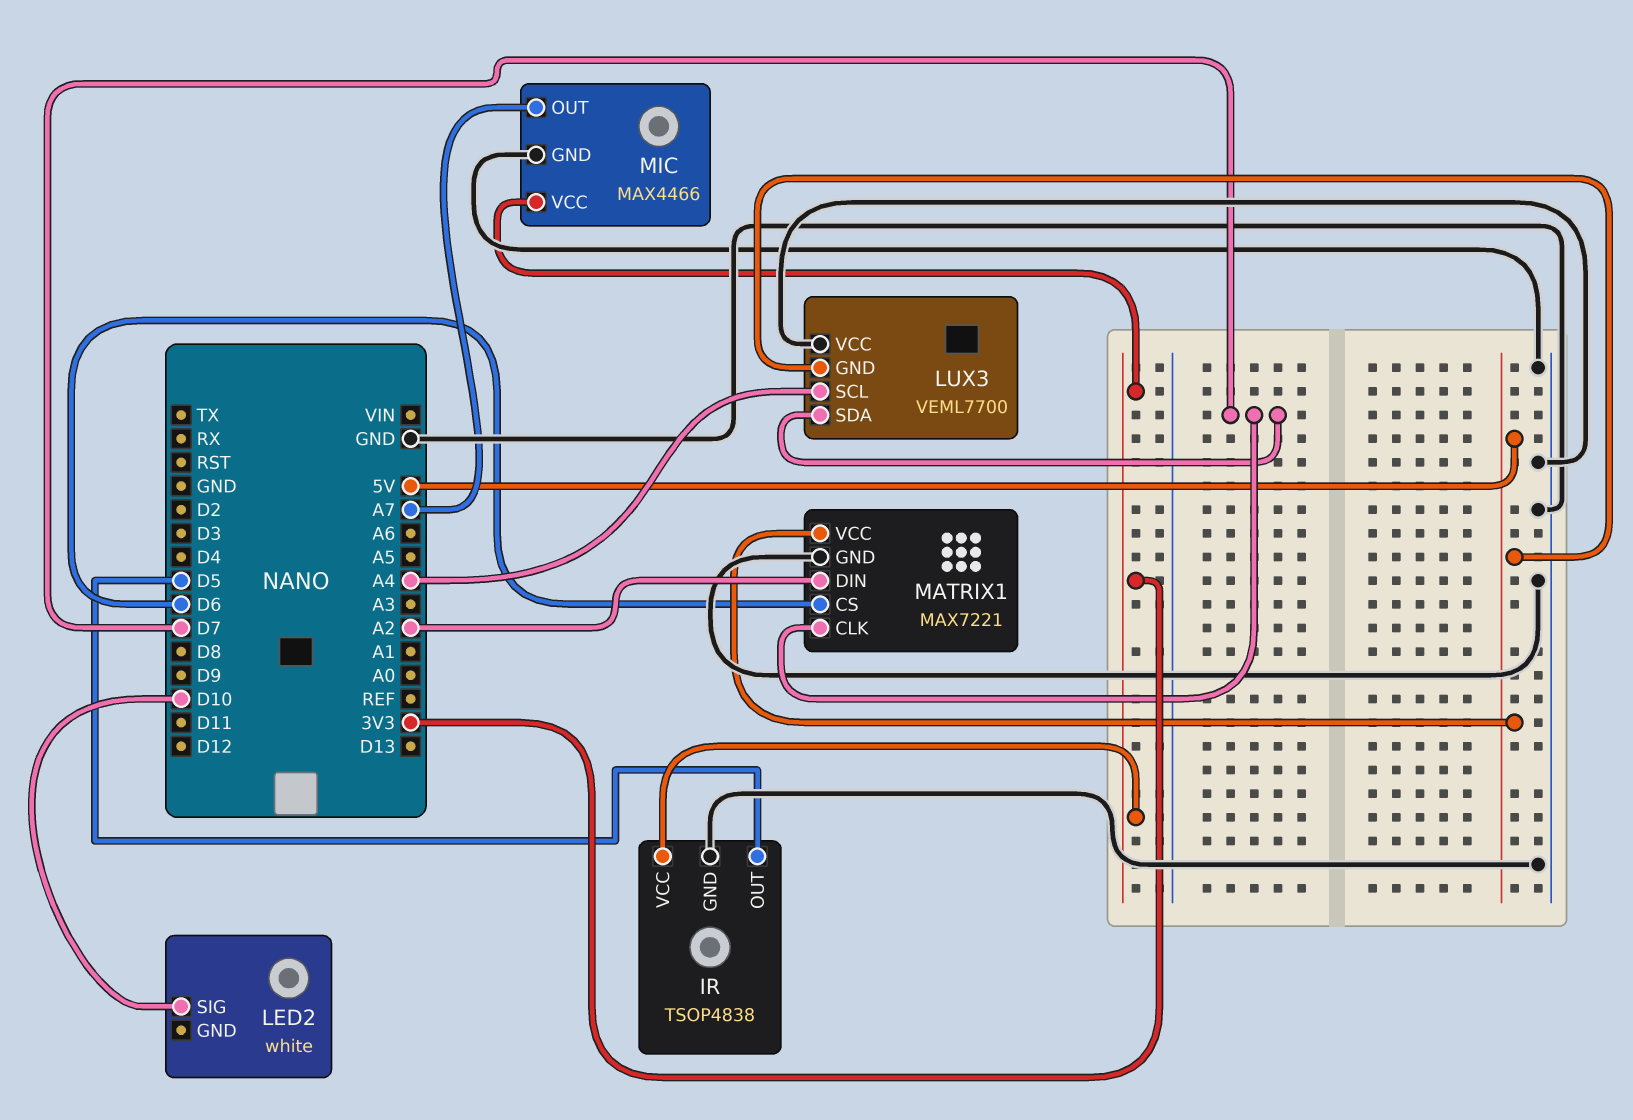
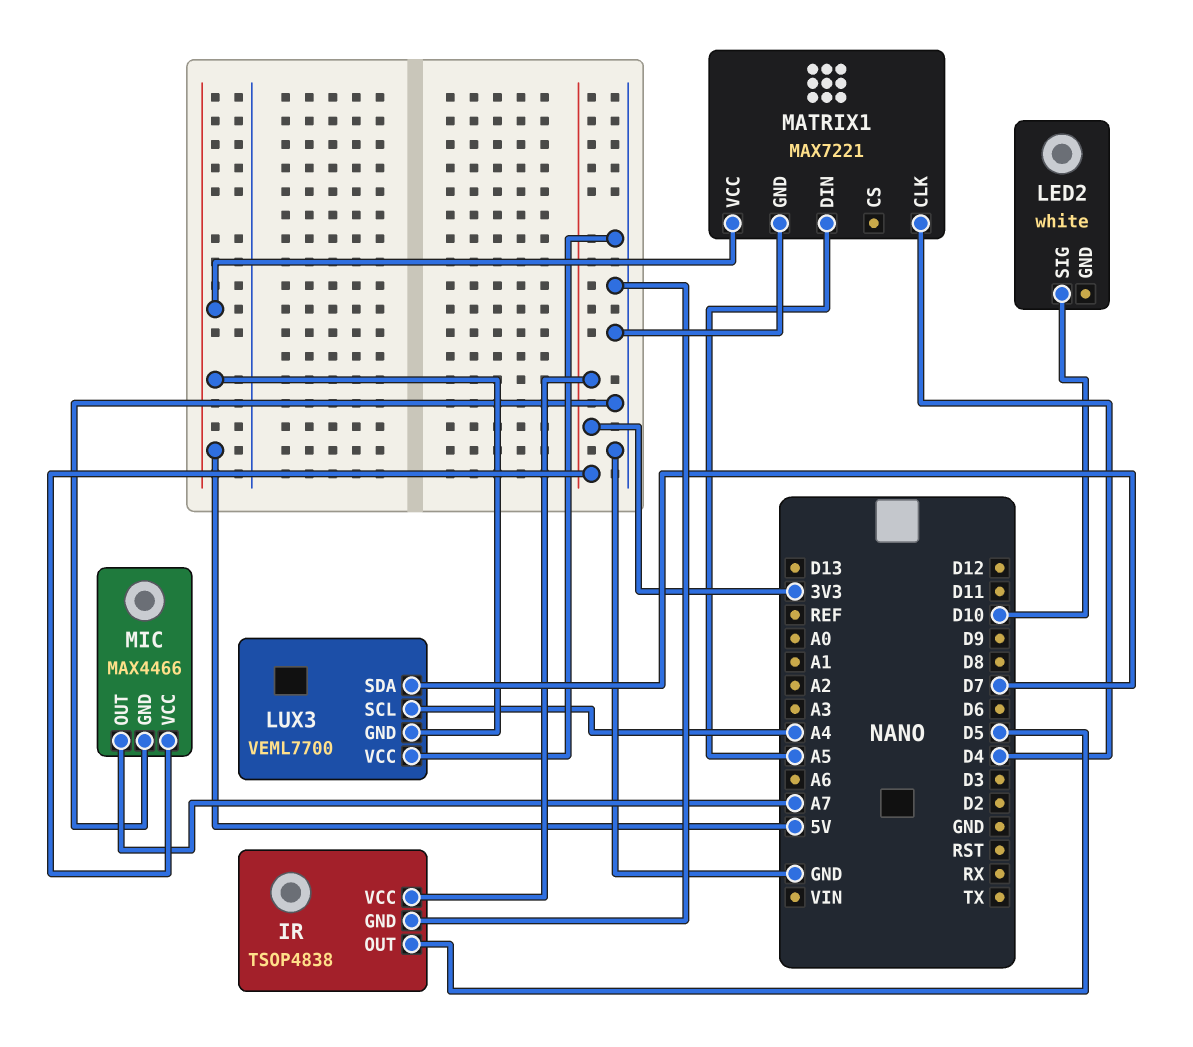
MATRIX1 pin CLK: D7 -> D4
MATRIX1 pin CS: D6 -> none
MATRIX1 pin DIN: A2 -> A5

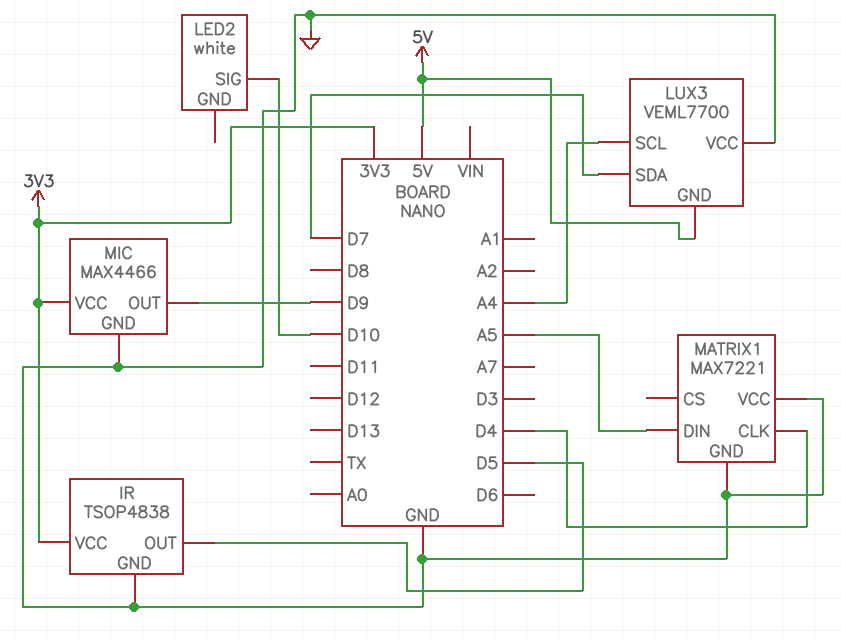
MATRIX1 pin VCC: 5V -> GND
MIC pin OUT: A7 -> D9

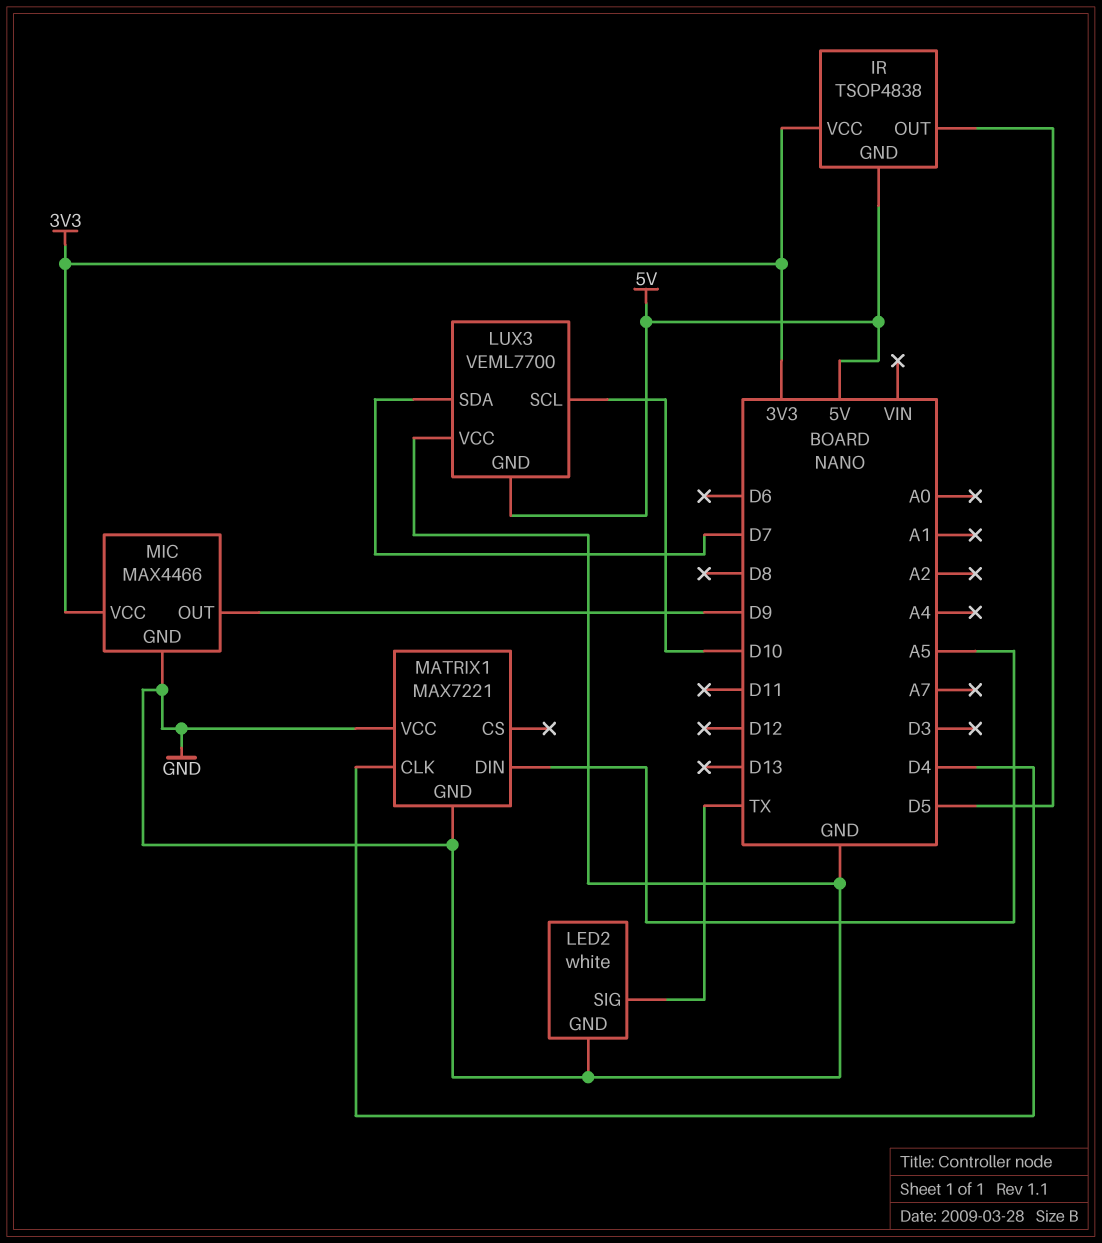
IR pin GND: GND -> 5V
LED2 pin GND: none -> GND
LED2 pin SIG: D10 -> TX
LUX3 pin SCL: A4 -> D10

